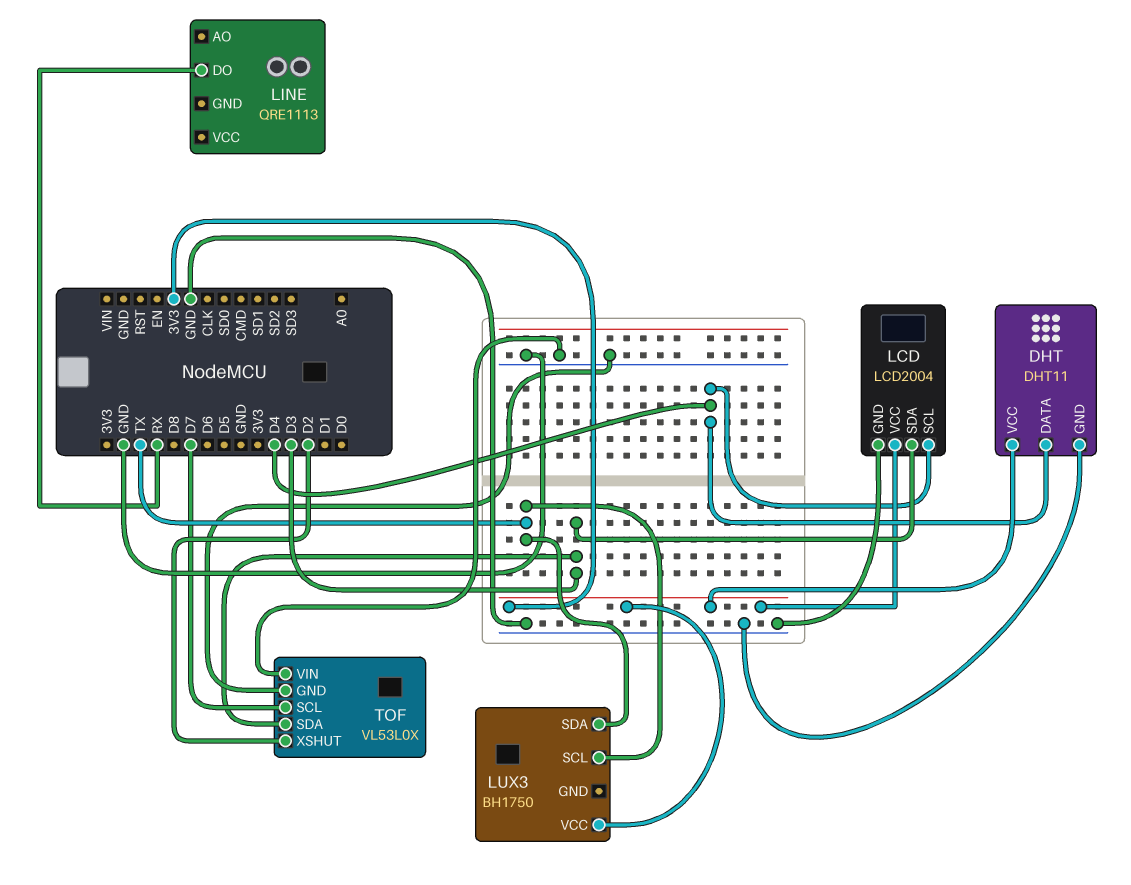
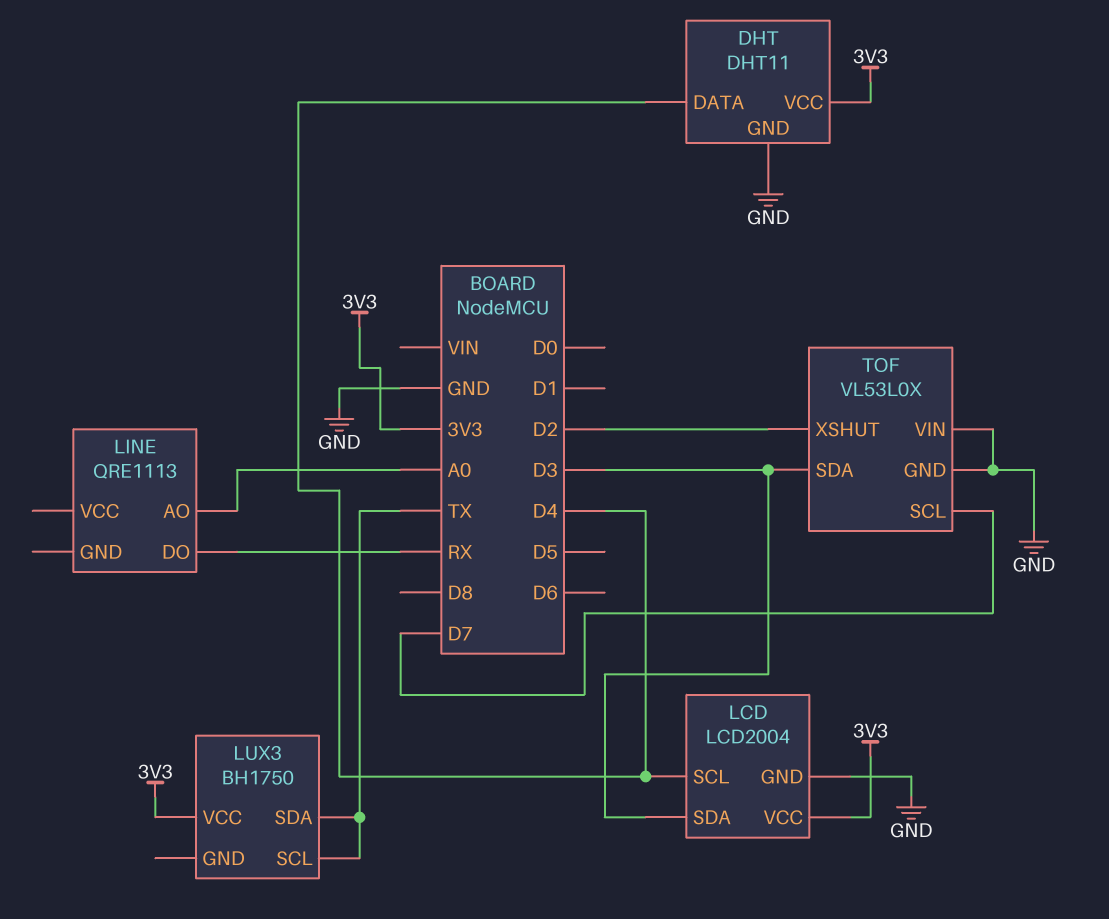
LINE pin AO: none -> A0

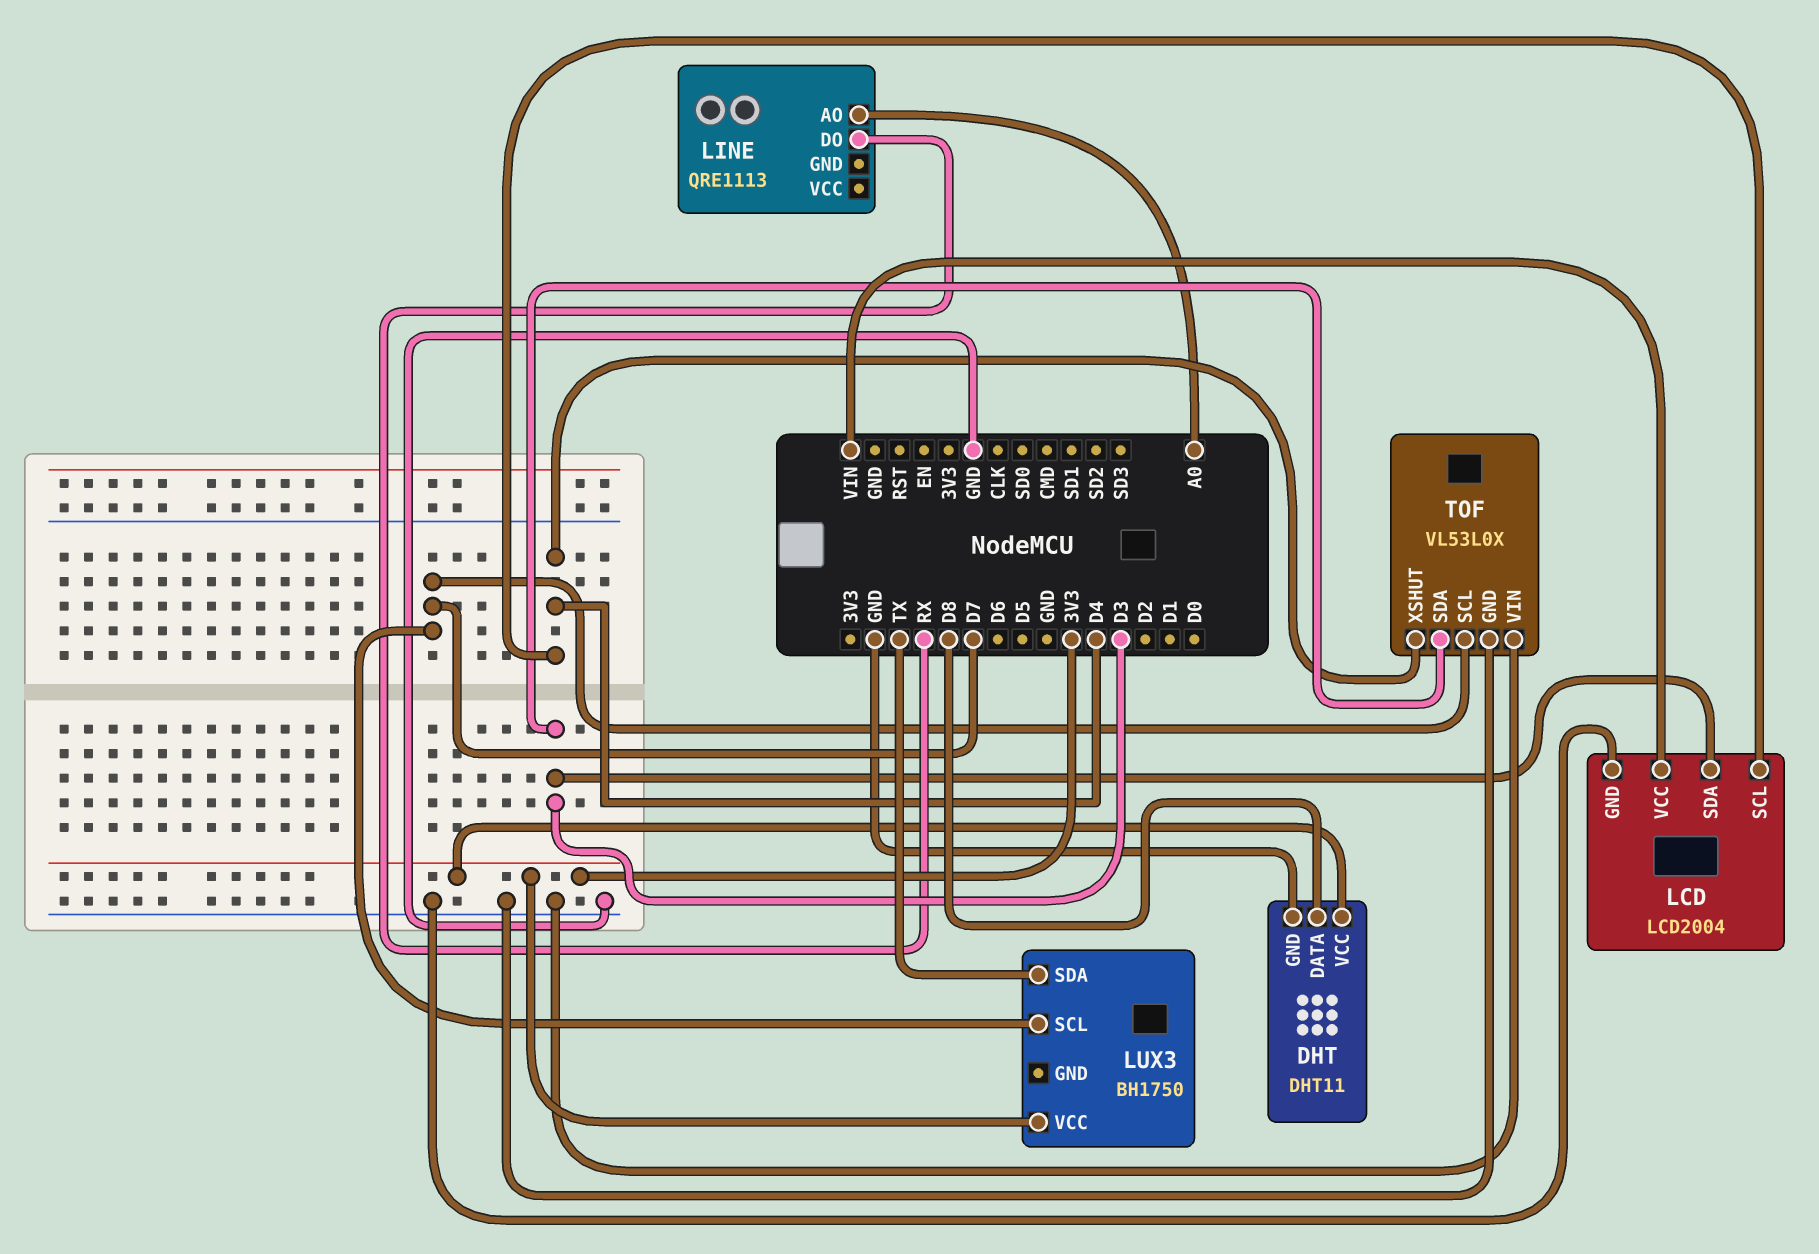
DHT pin DATA: D4 -> D8
LCD pin VCC: 3V3 -> VIN
LUX3 pin SCL: TX -> D7
TOF pin XSHUT: D2 -> D4

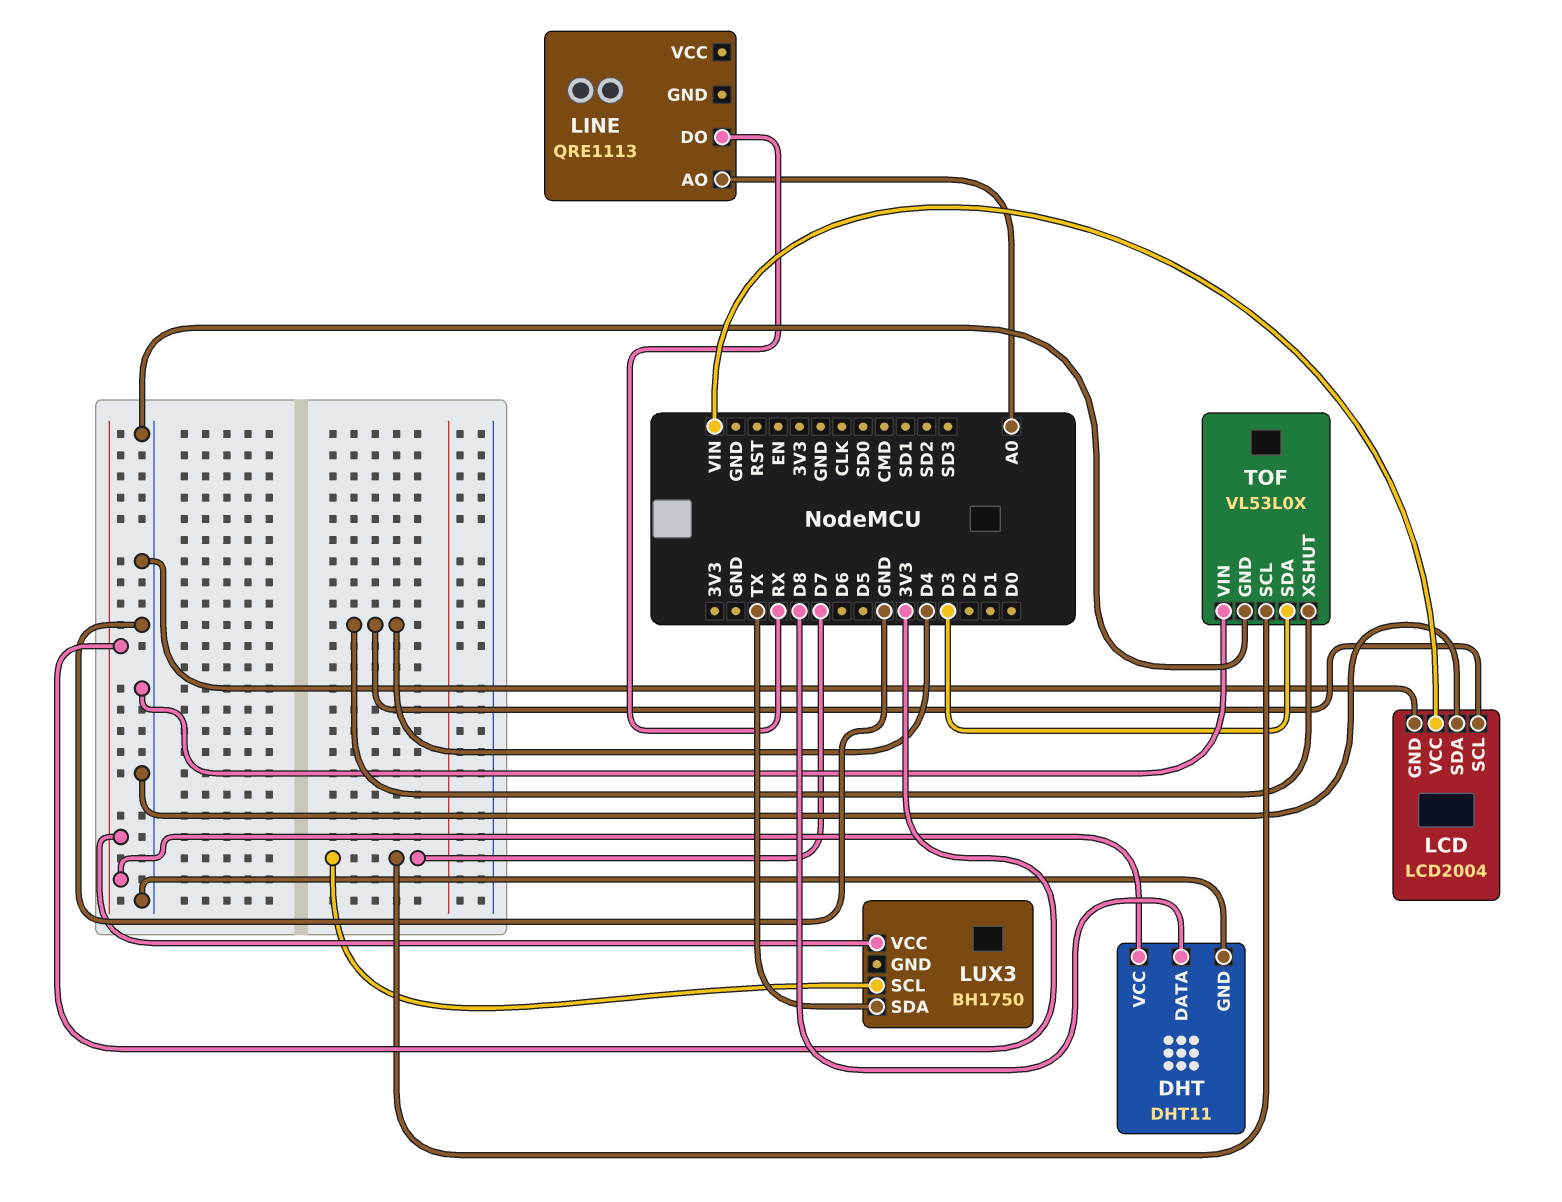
LCD pin SDA: D3 -> GND

